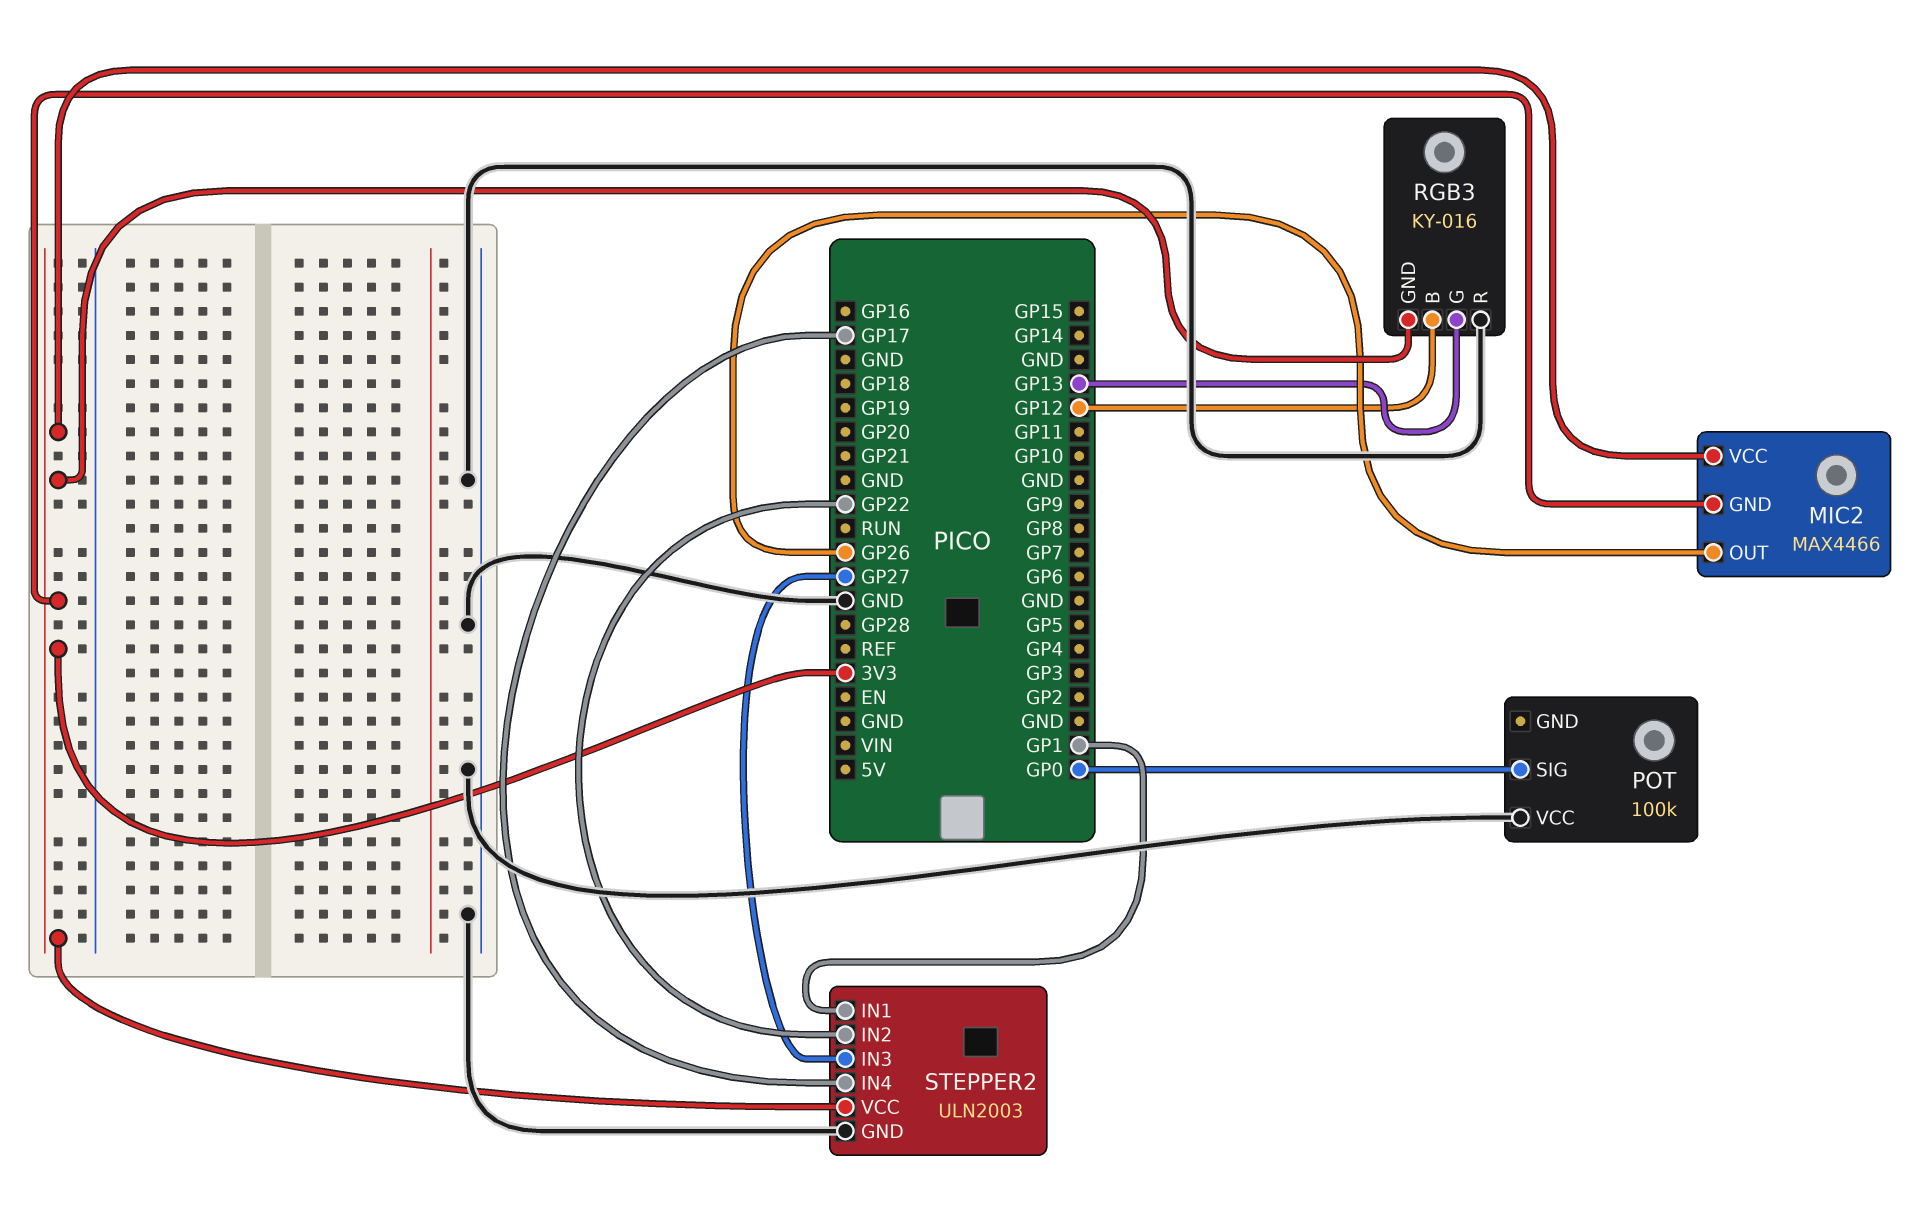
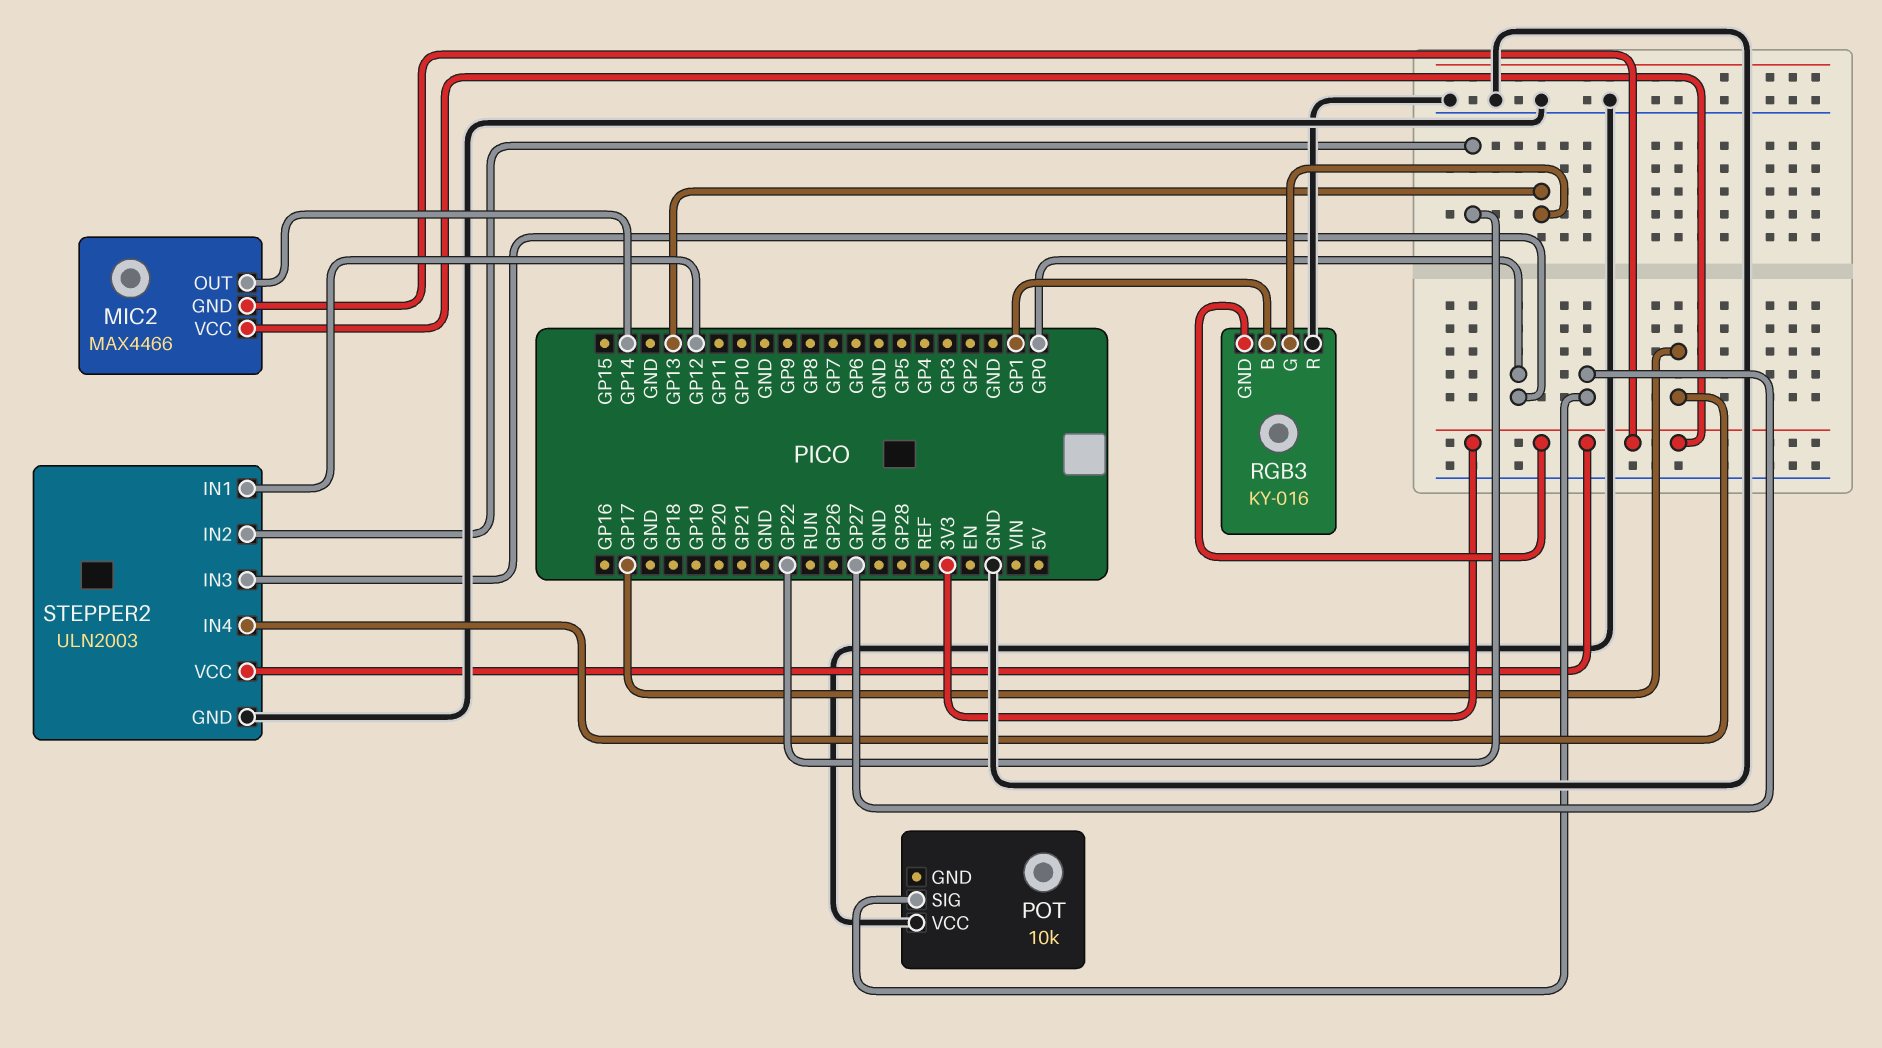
MIC2 pin OUT: GP26 -> GP14
POT: 100k -> 10k
POT pin SIG: GP0 -> GP27
RGB3 pin B: GP12 -> GP1
STEPPER2 pin IN1: GP1 -> GP12
STEPPER2 pin IN3: GP27 -> GP0

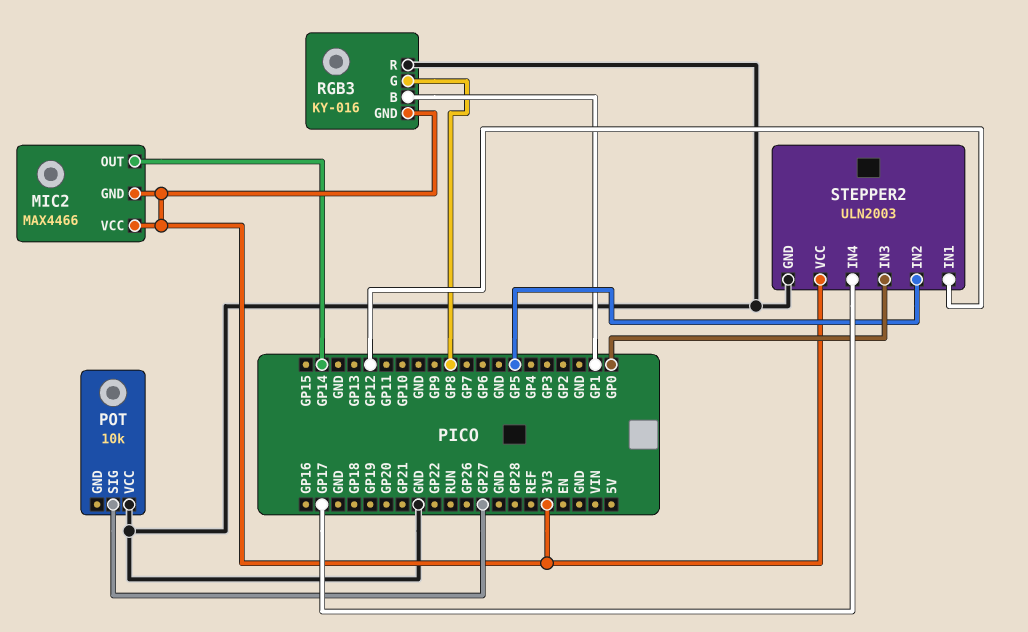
RGB3 pin G: GP13 -> GP8
STEPPER2 pin IN2: GP22 -> GP5

